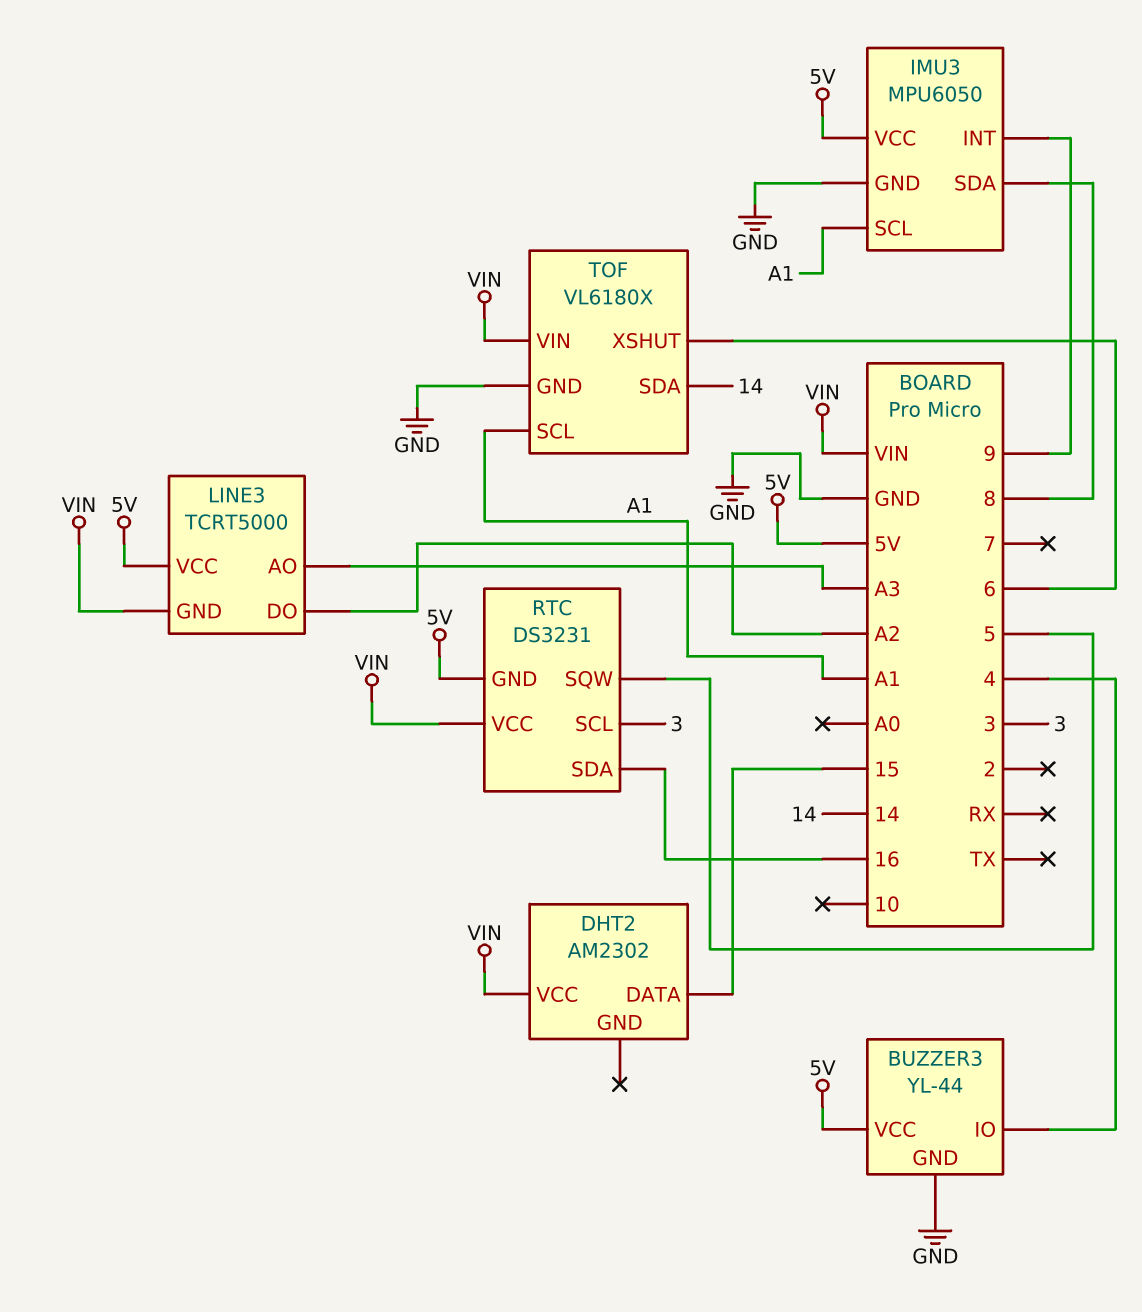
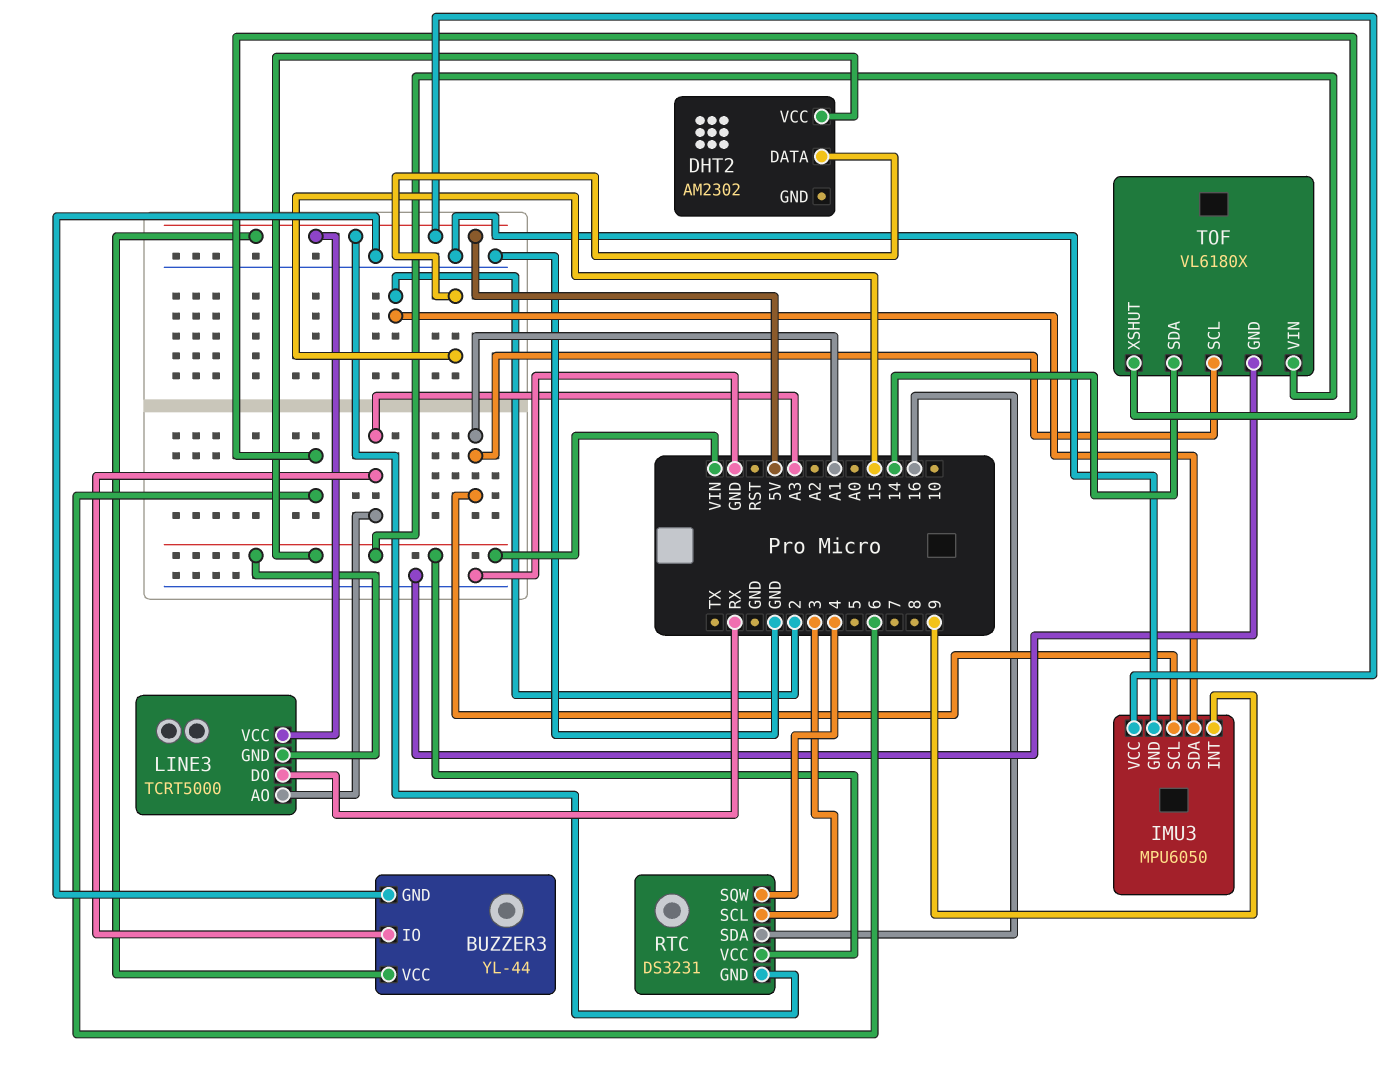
BUZZER3 pin IO: 4 -> A3
IMU3 pin SDA: 8 -> 2
LINE3 pin DO: A2 -> RX
RTC pin SQW: 5 -> 4

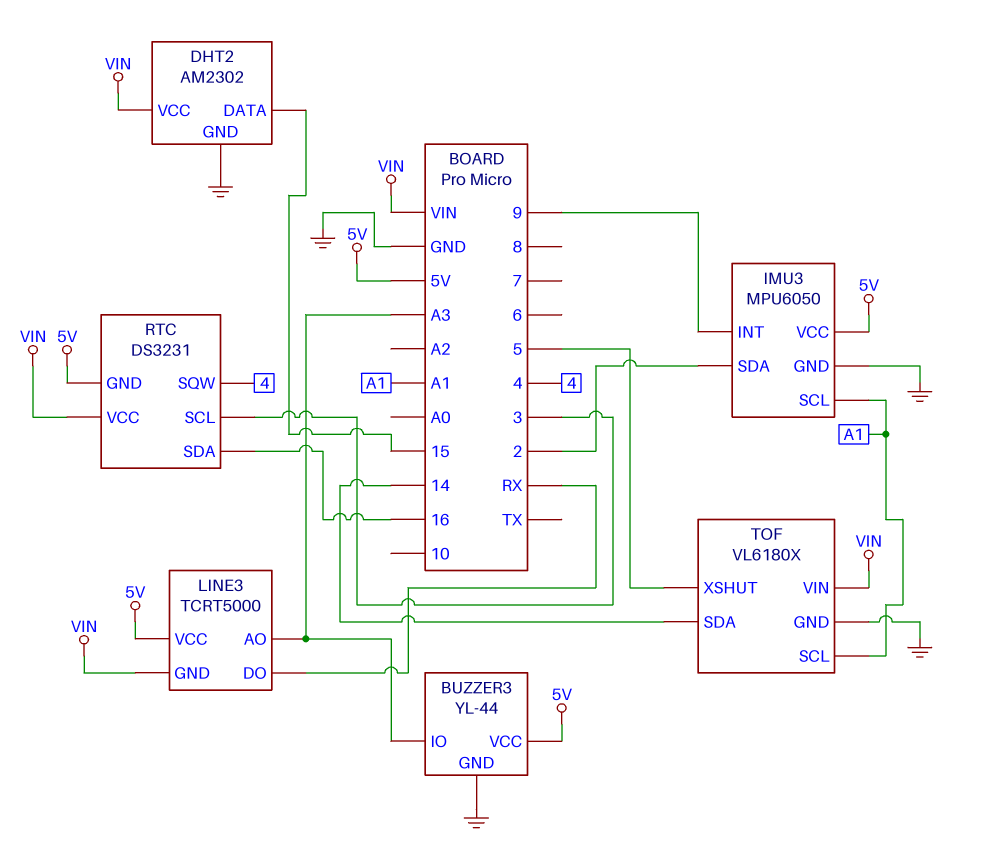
DHT2 pin GND: none -> GND
TOF pin XSHUT: 6 -> 5

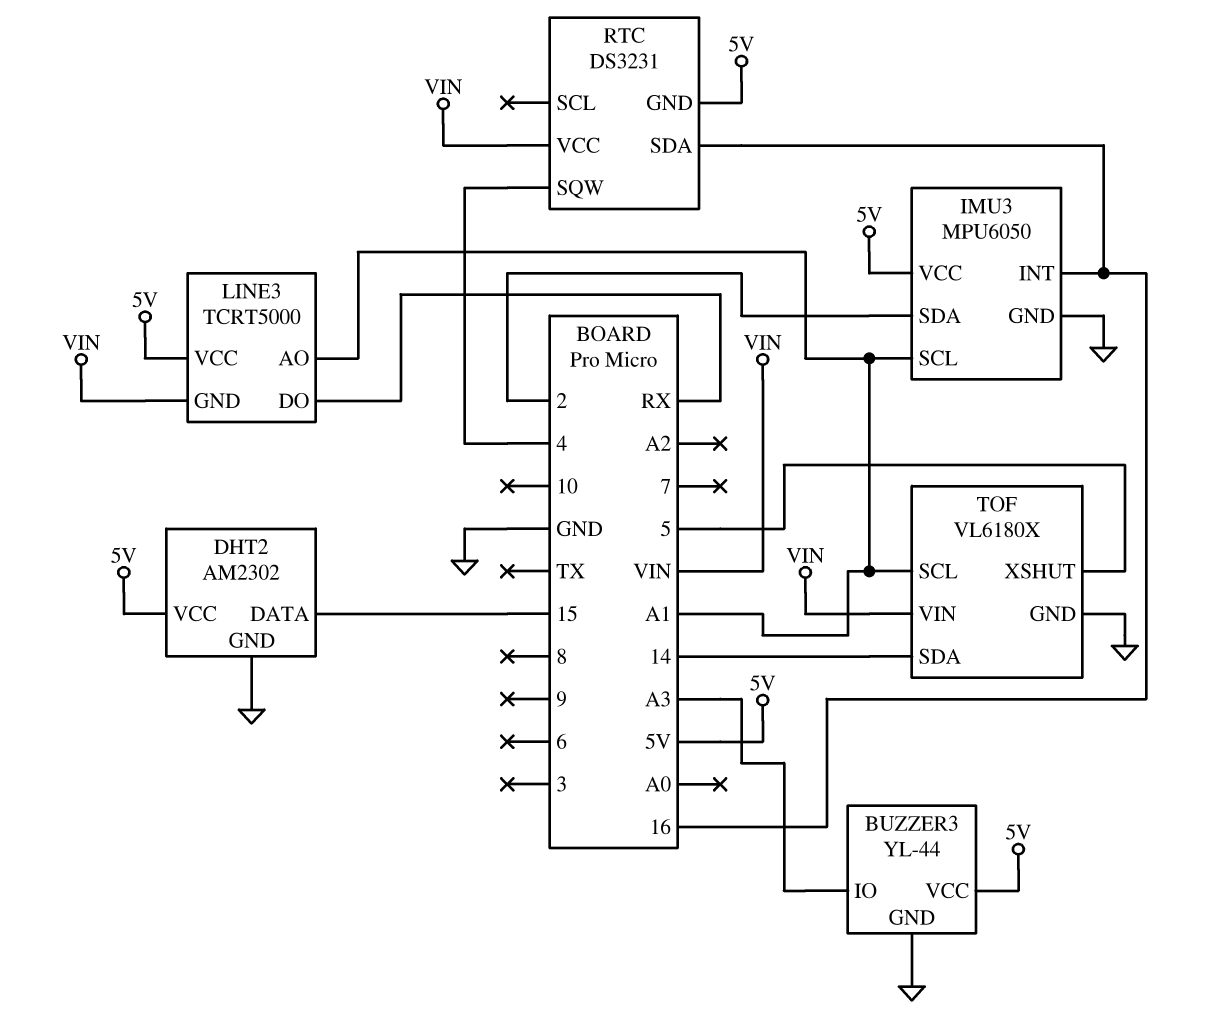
DHT2 pin VCC: VIN -> 5V
IMU3 pin INT: 9 -> 16
LINE3 pin AO: A3 -> A1
RTC pin SCL: 3 -> none

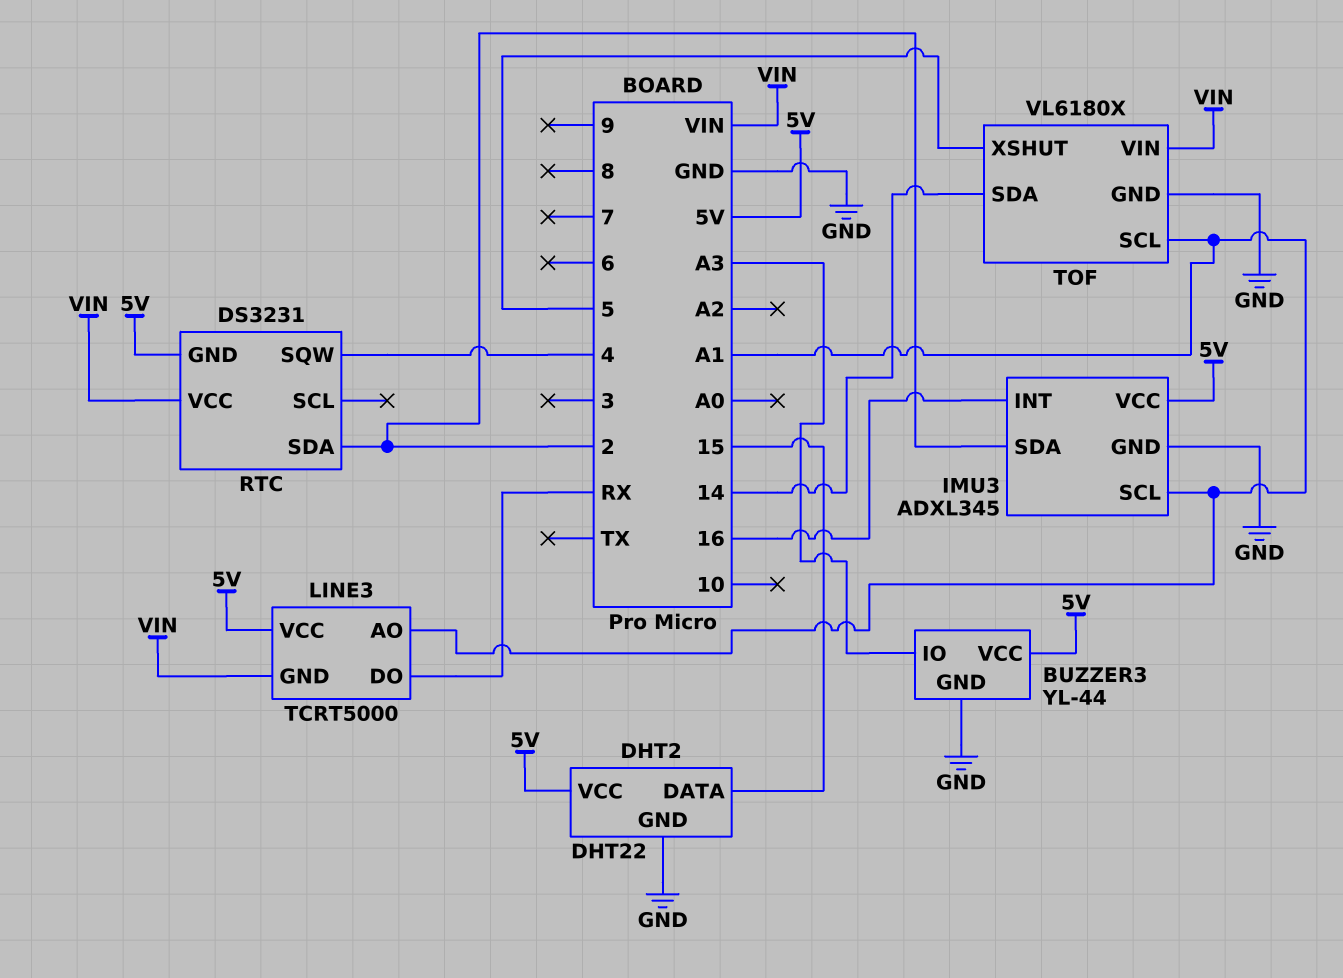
DHT2: AM2302 -> DHT22
IMU3: MPU6050 -> ADXL345
RTC pin SDA: 16 -> 2

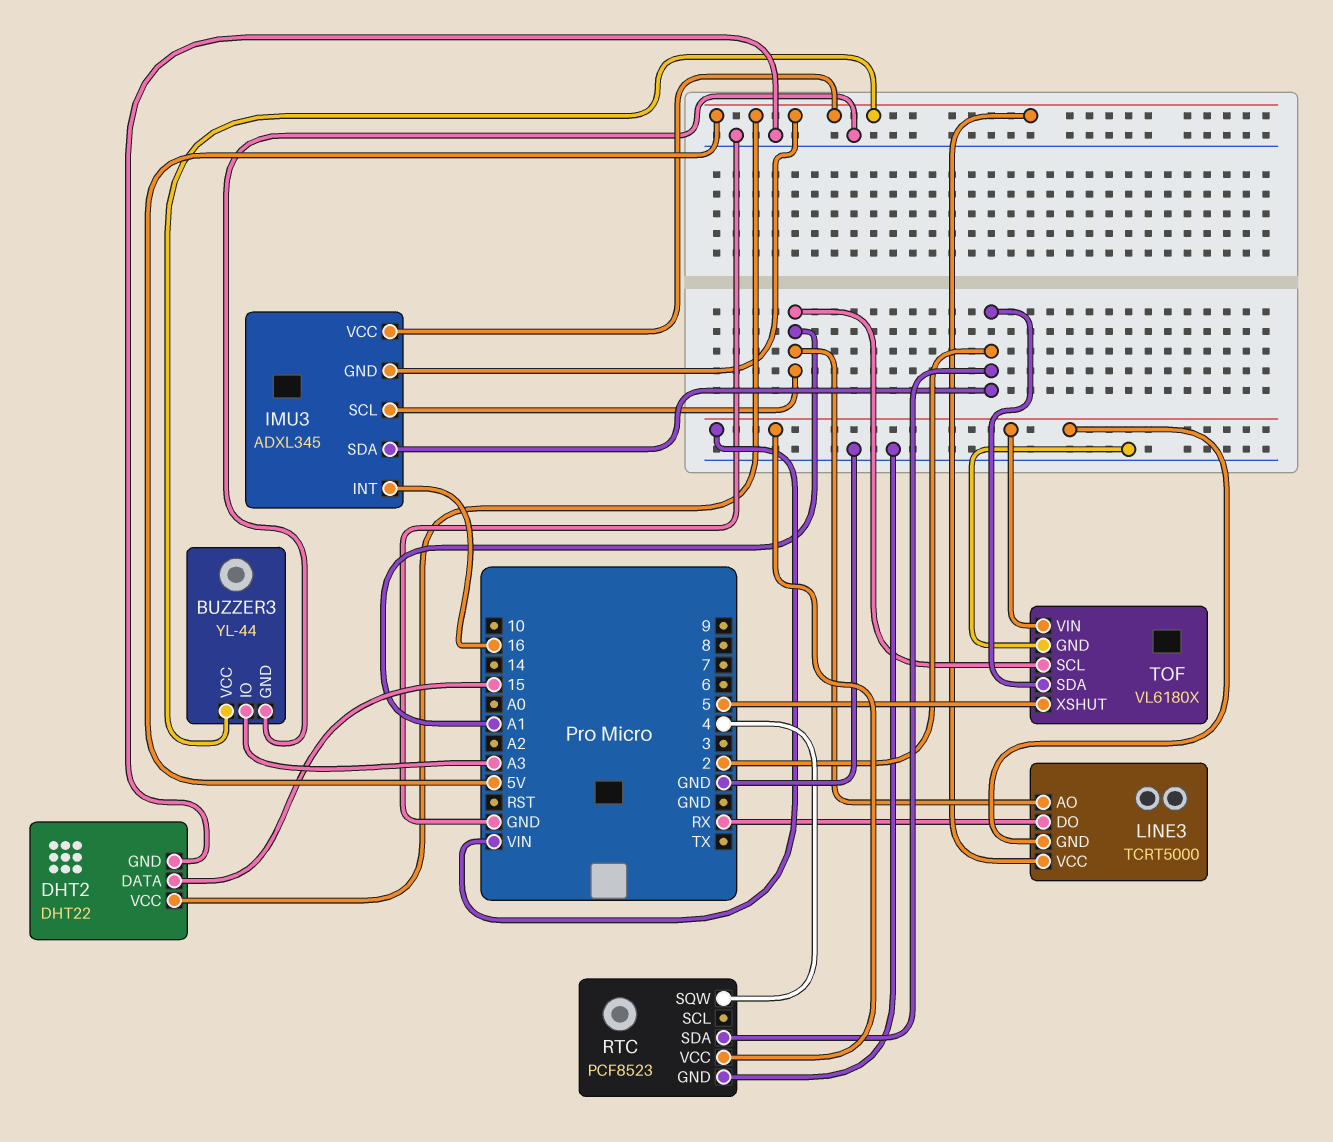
IMU3 pin GND: GND -> 5V
RTC: DS3231 -> PCF8523
RTC pin GND: 5V -> GND
TOF pin SDA: 14 -> 2

